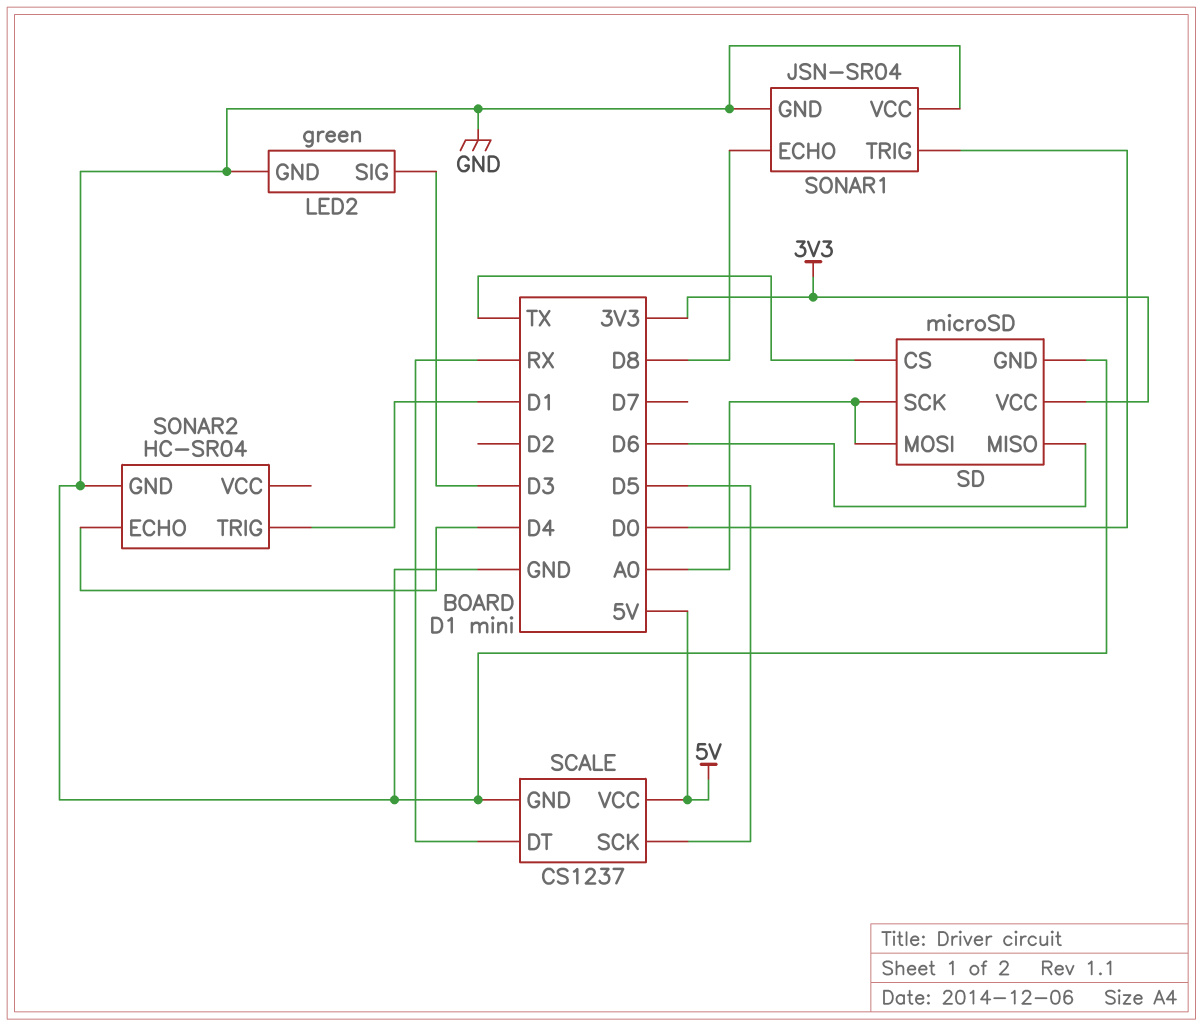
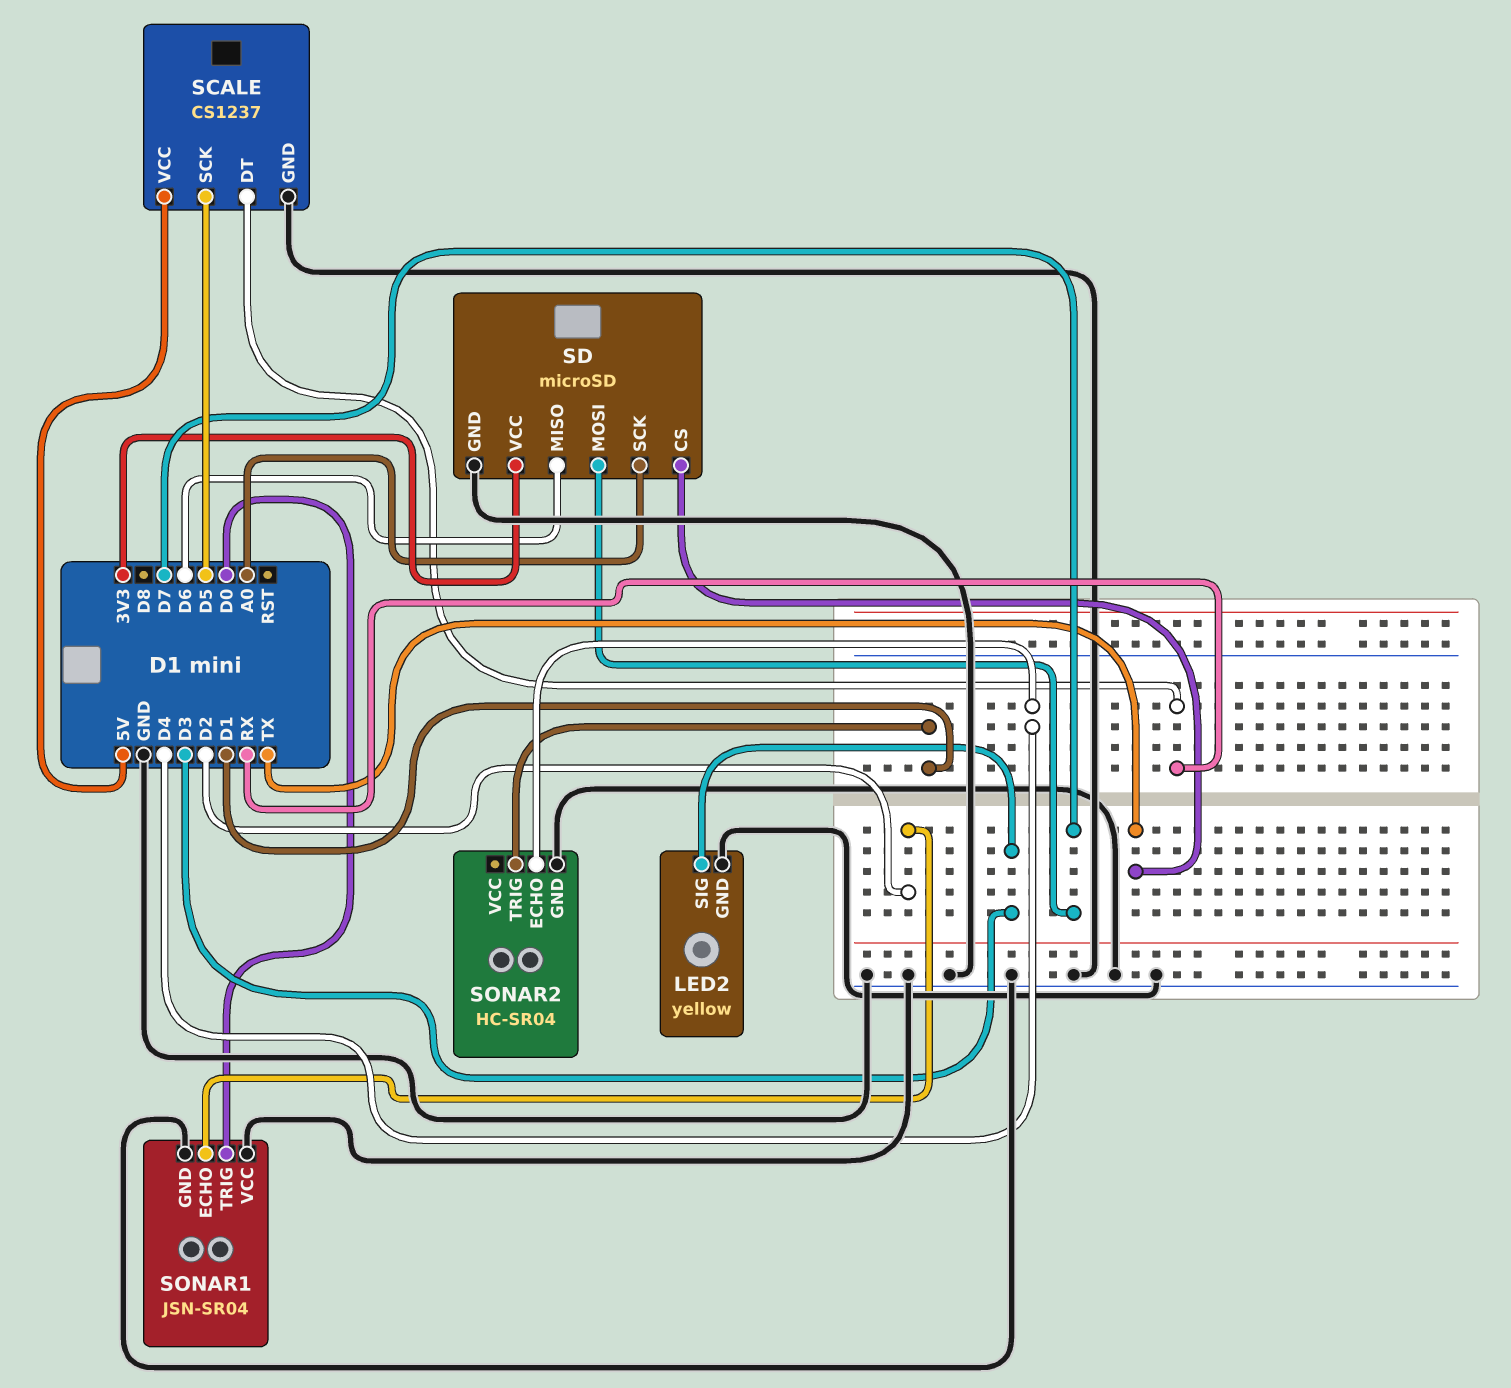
LED2: green -> yellow
SD pin MOSI: A0 -> D7
SONAR1 pin ECHO: D8 -> D2

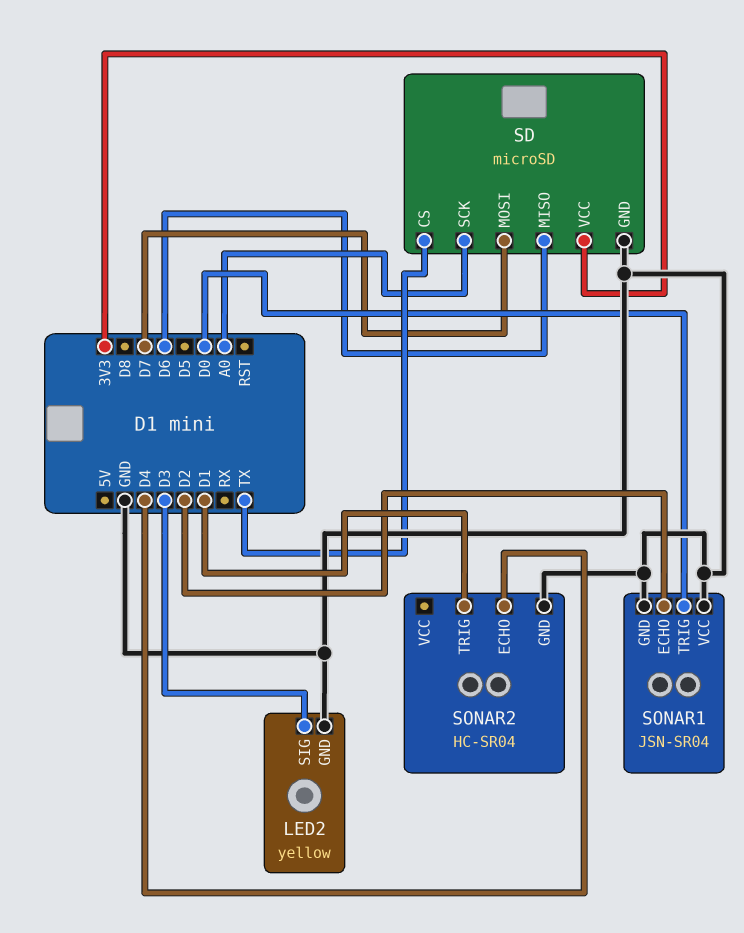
SCALE: CS1237 -> none
SCALE pin DT: RX -> none
SCALE pin GND: GND -> none
SCALE pin SCK: D5 -> none
SCALE pin VCC: 5V -> none

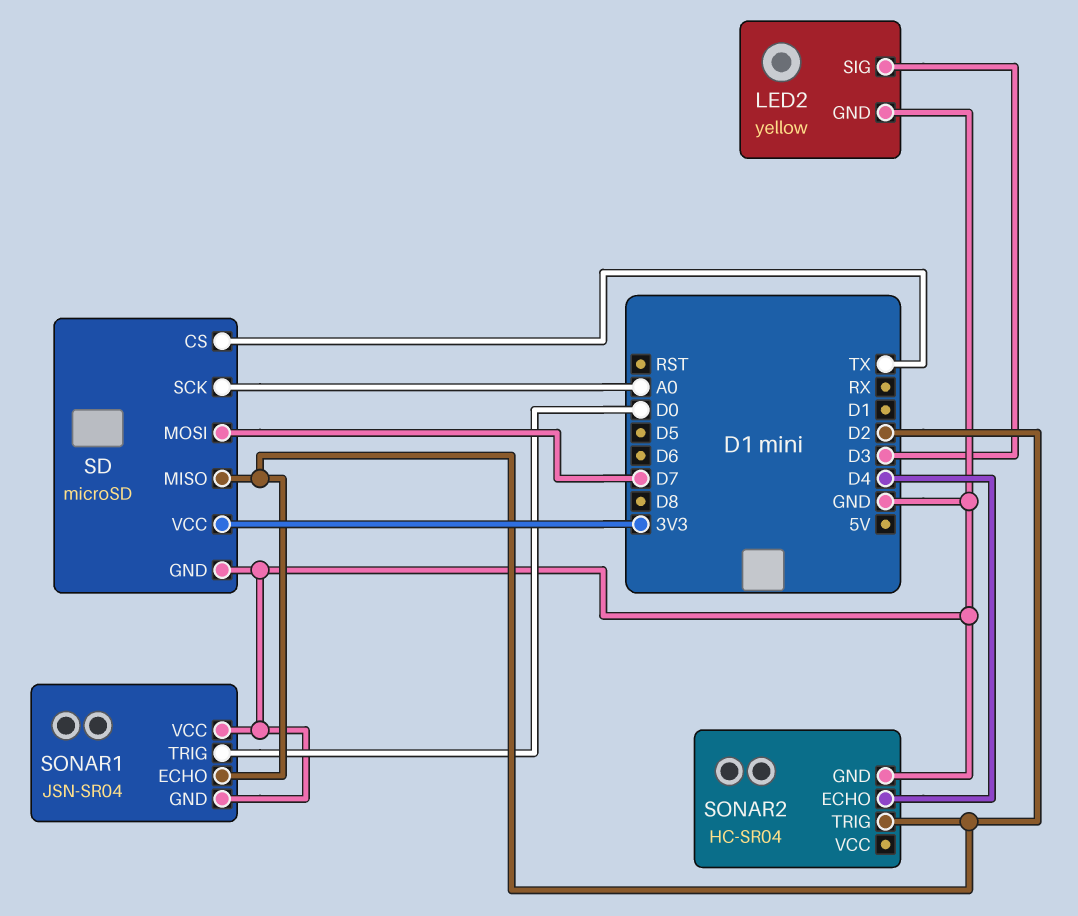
SD pin MISO: D6 -> D2
SONAR2 pin TRIG: D1 -> D2

